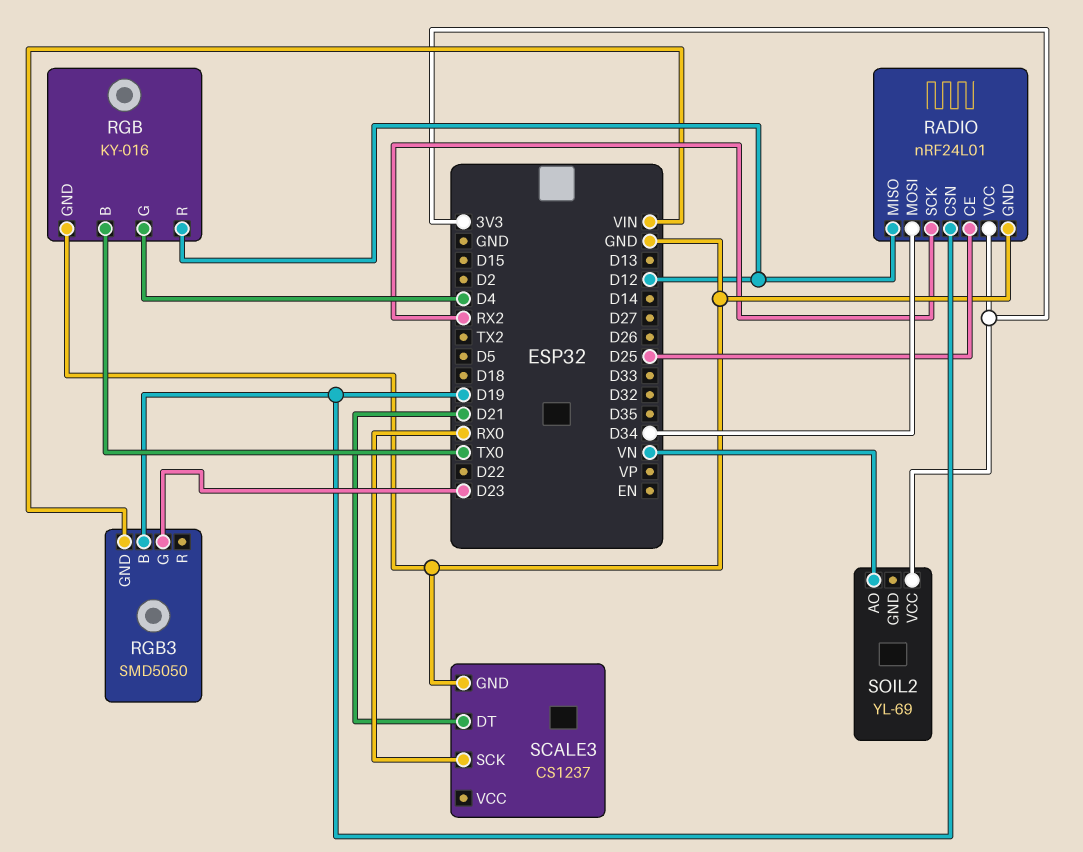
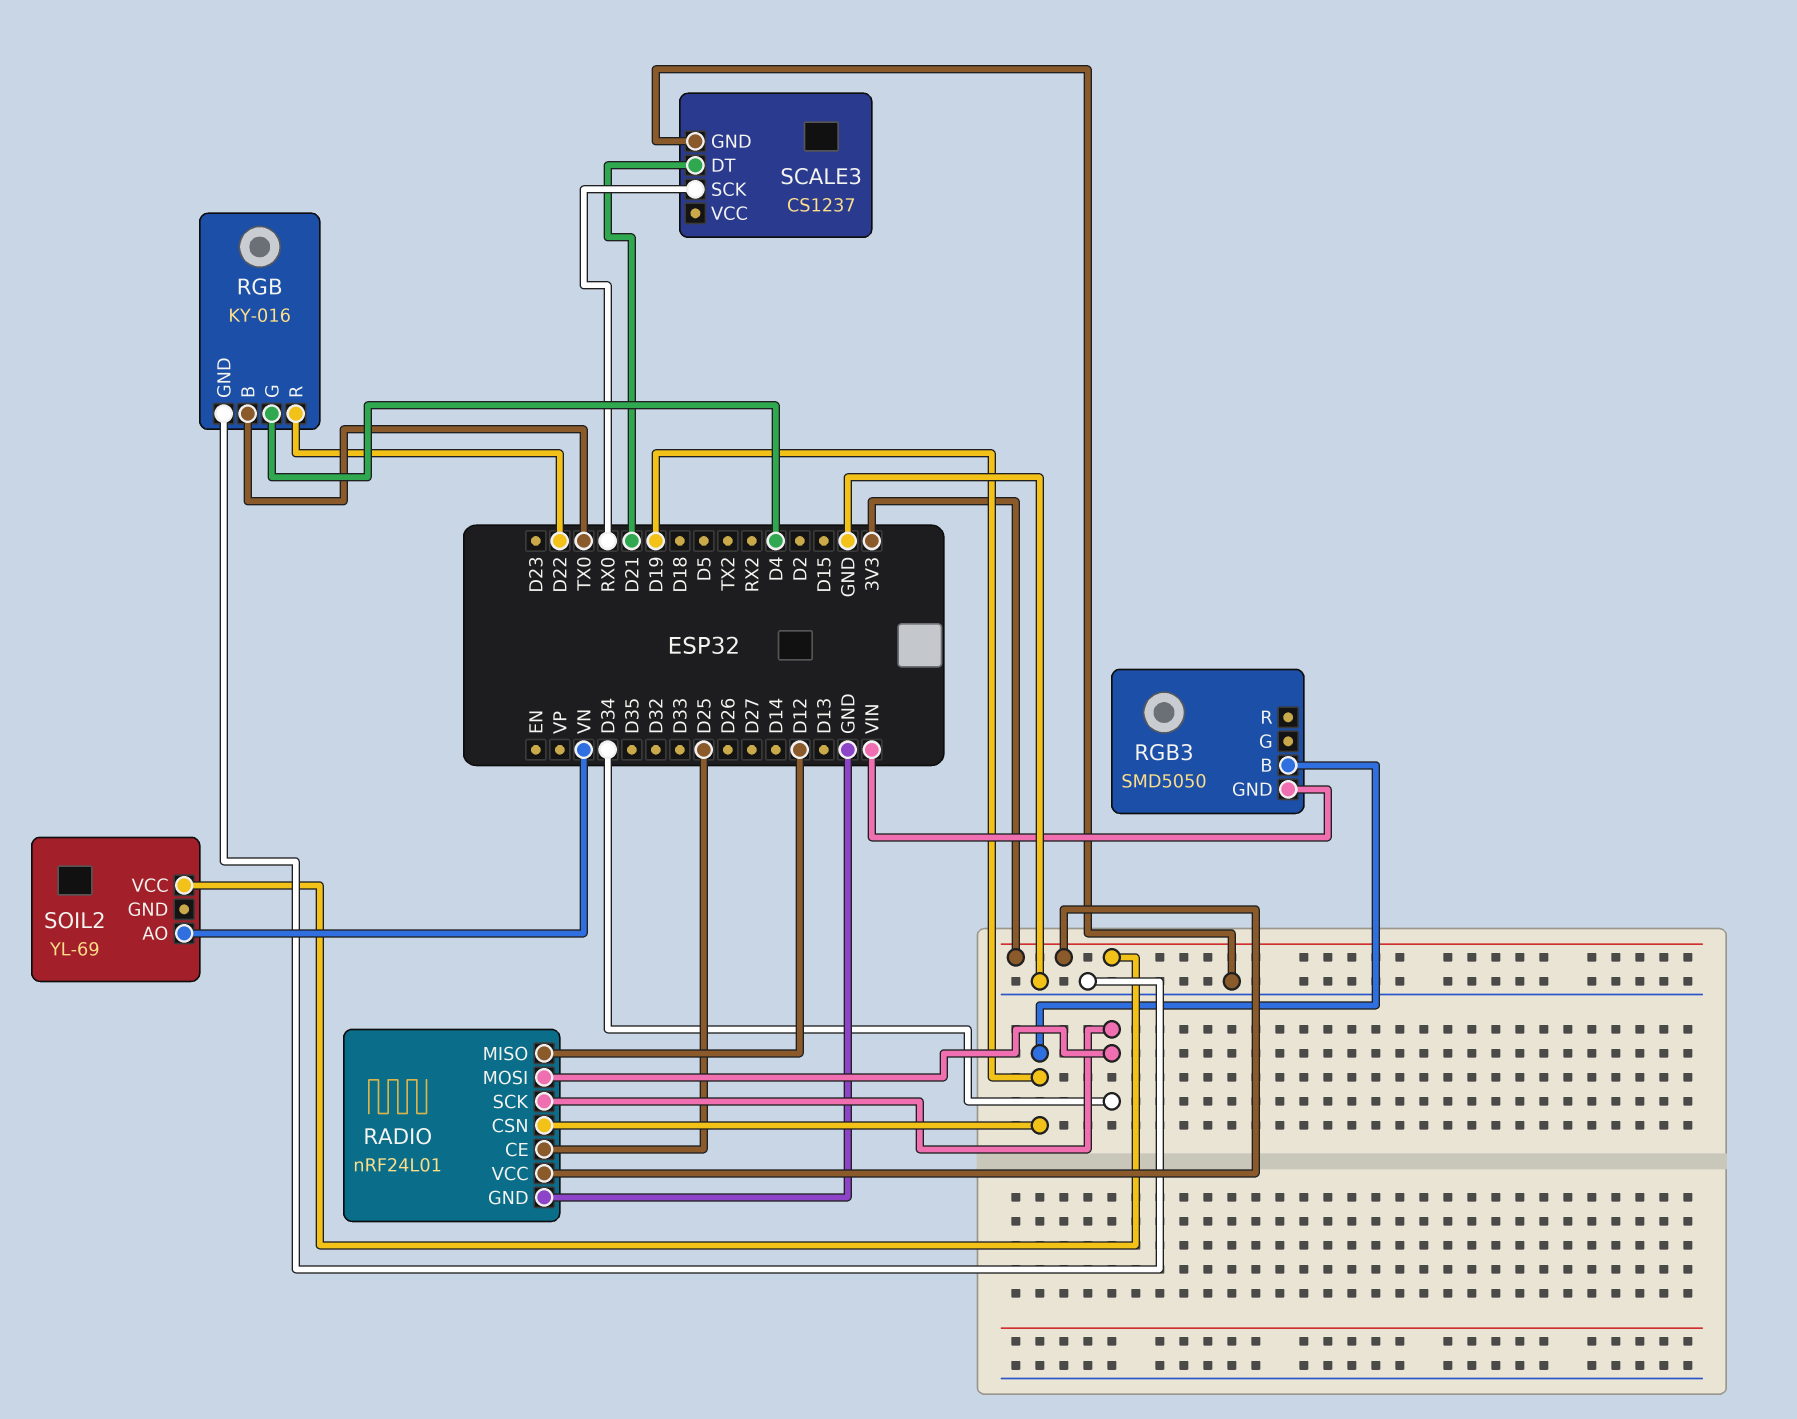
RADIO pin SCK: RX2 -> D34
RGB pin R: D12 -> D22
RGB3 pin G: D23 -> none

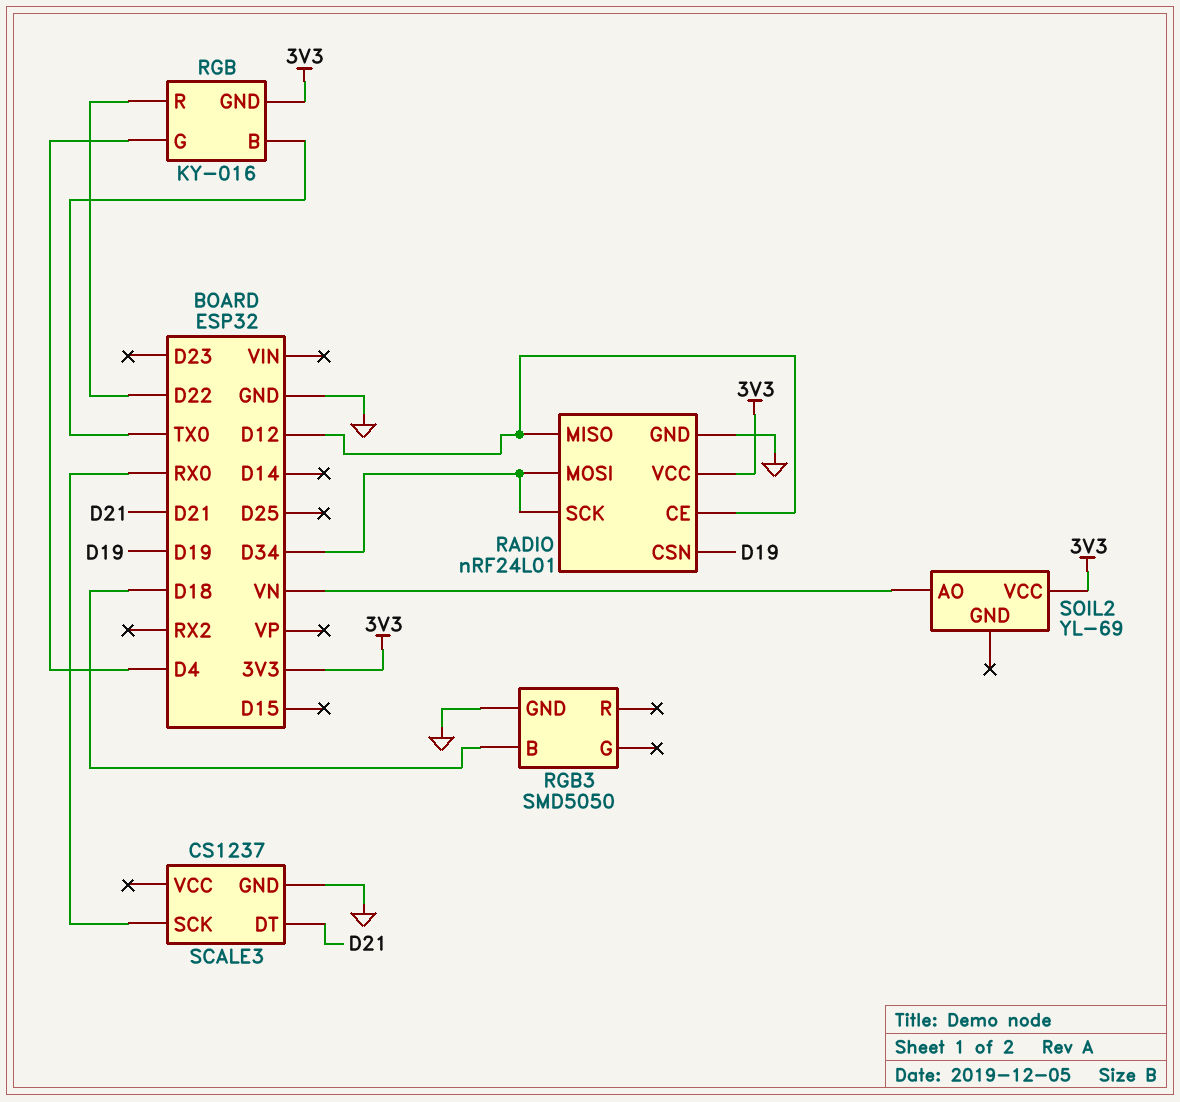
RADIO pin CE: D25 -> D12
RGB pin GND: GND -> 3V3
RGB3 pin B: D19 -> D18
RGB3 pin GND: VIN -> GND

